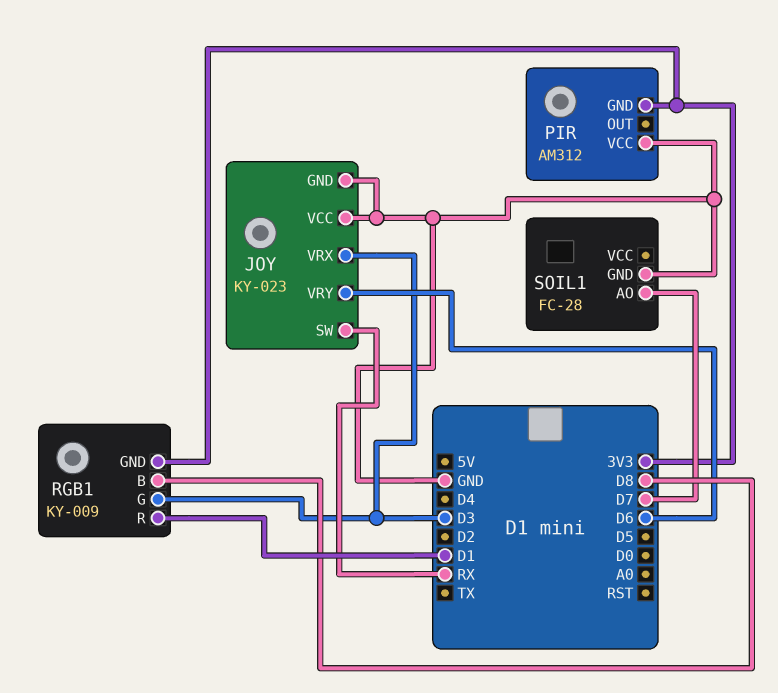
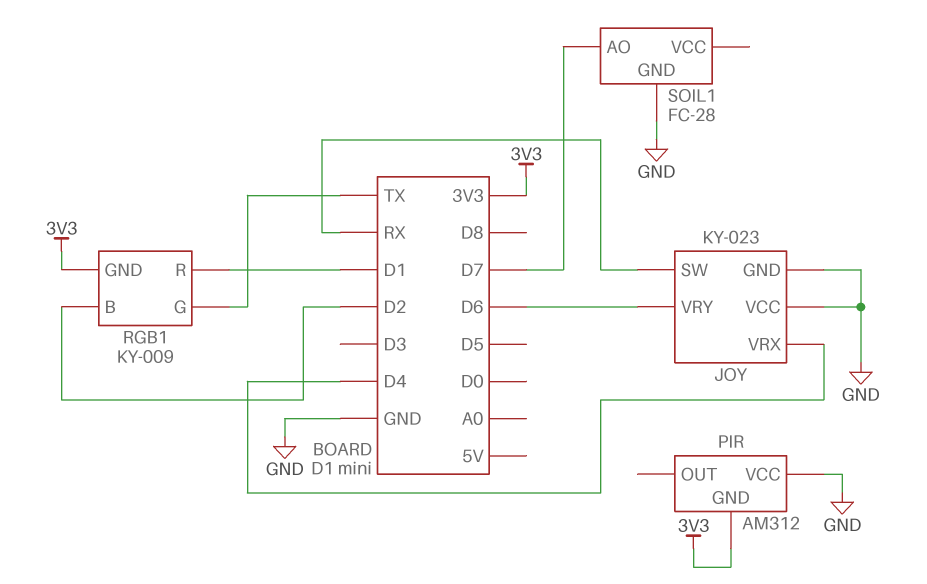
JOY pin VRX: D3 -> D4
RGB1 pin B: D8 -> D2
RGB1 pin G: D3 -> TX

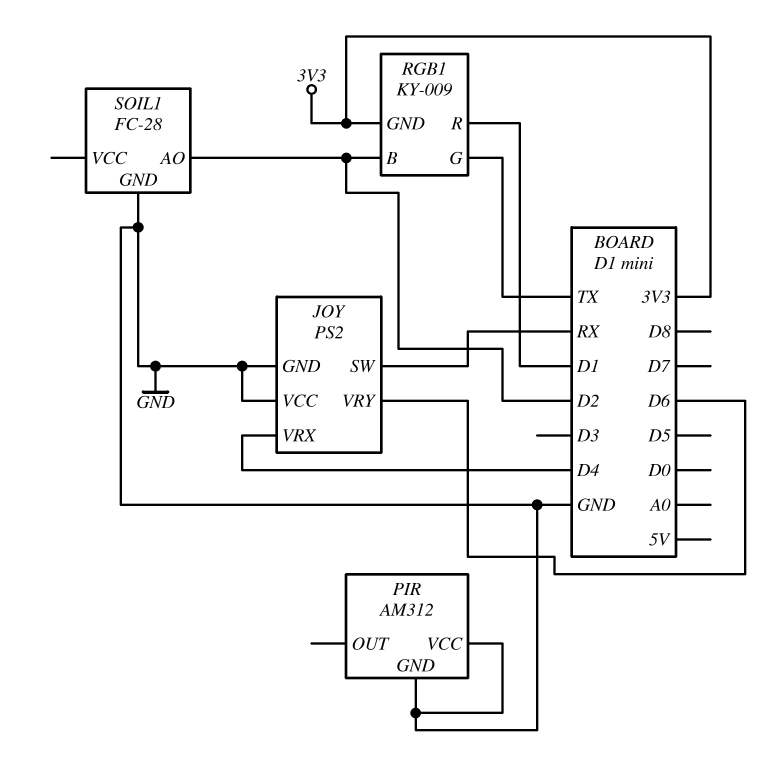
JOY: KY-023 -> PS2
PIR pin GND: 3V3 -> GND
SOIL1 pin AO: D7 -> D2

